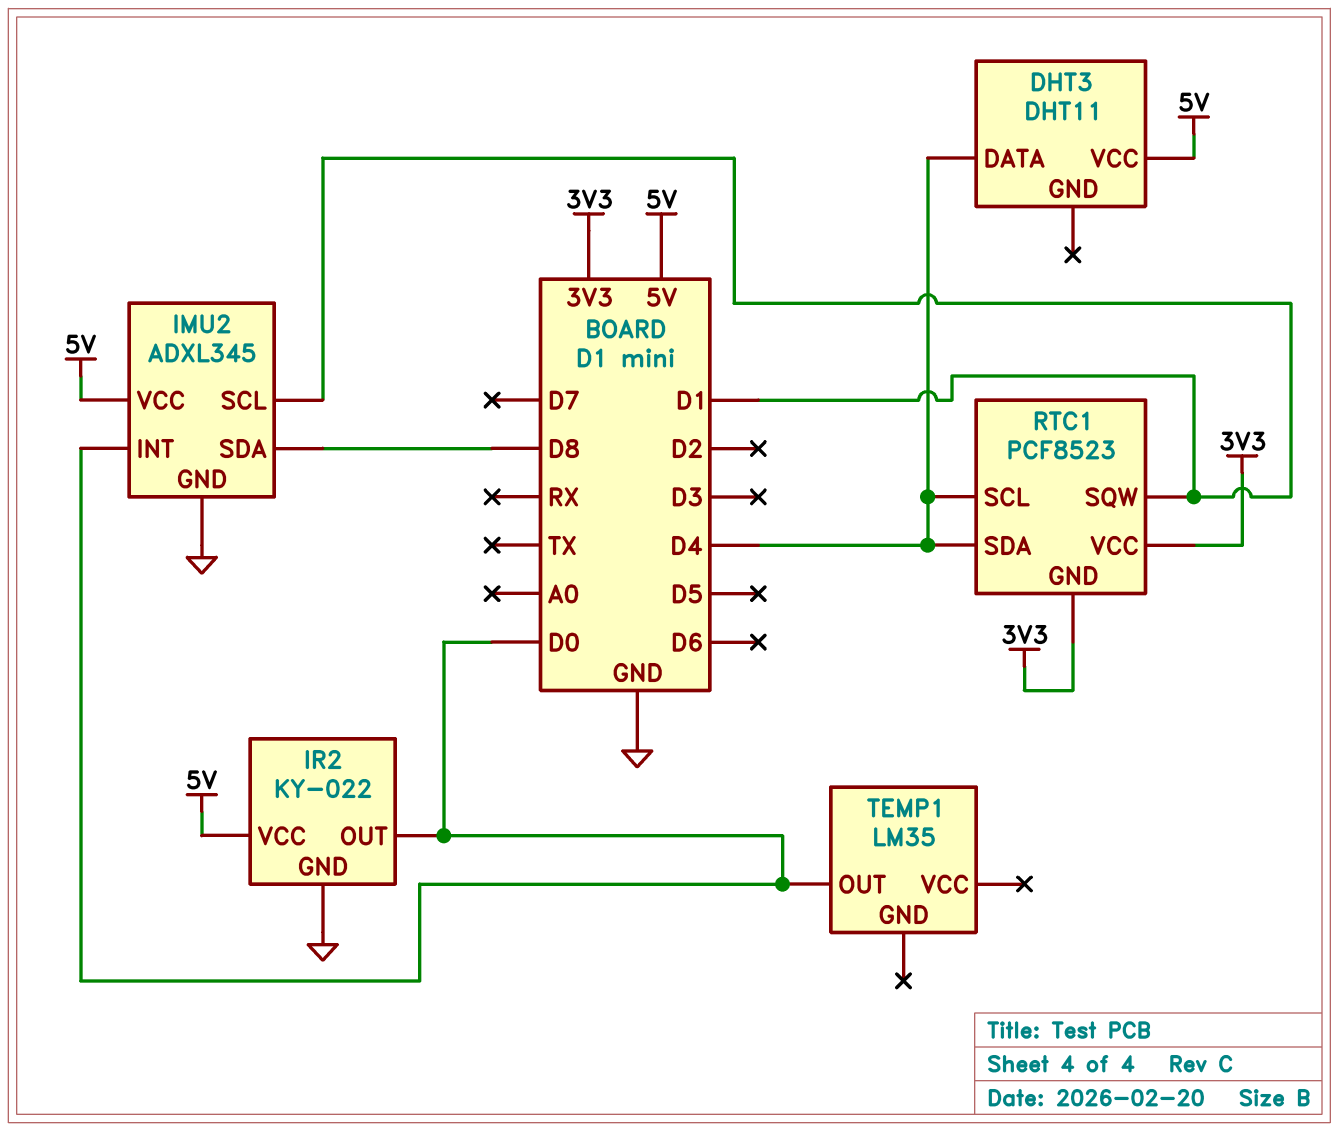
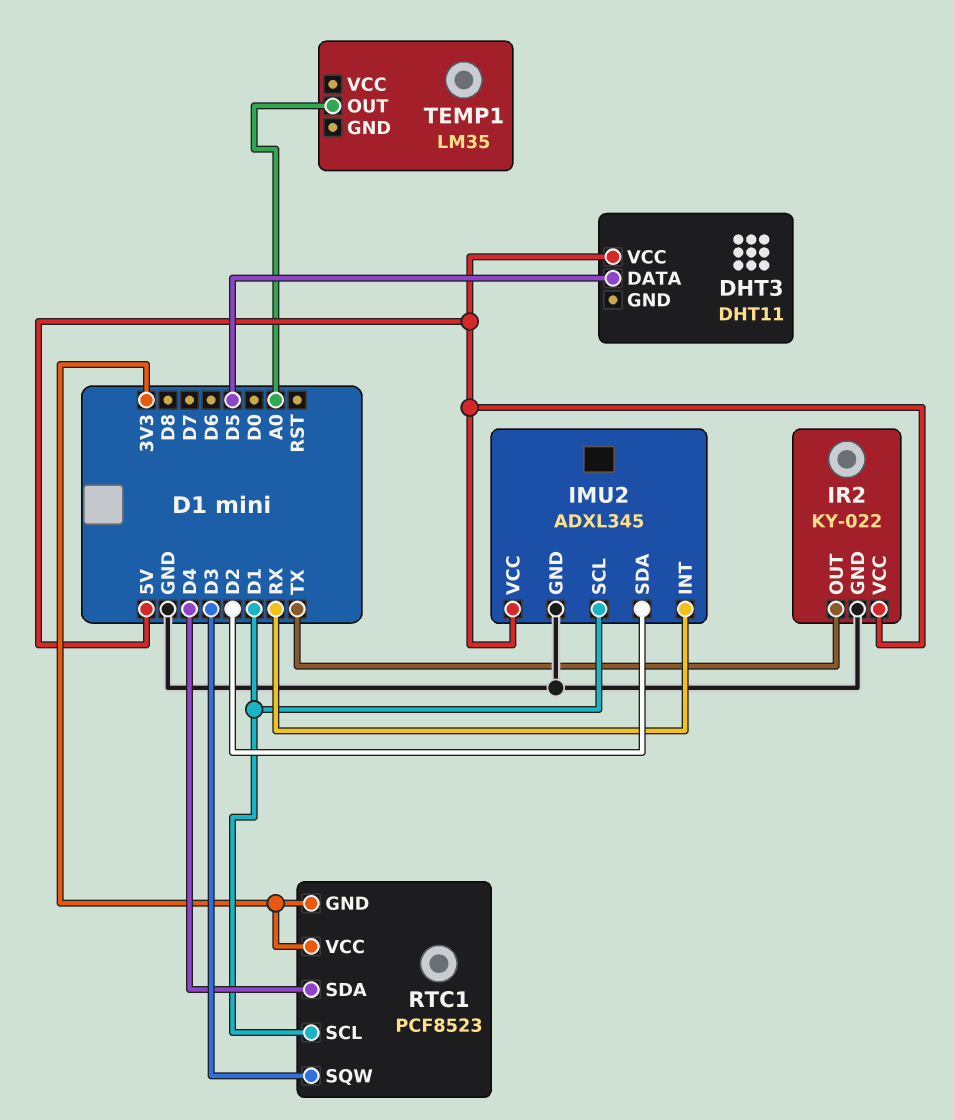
DHT3 pin DATA: D4 -> D5
IMU2 pin INT: D0 -> RX
IMU2 pin SDA: D8 -> D2
IR2 pin OUT: D0 -> TX
RTC1 pin SCL: D4 -> D1
RTC1 pin SQW: D1 -> D3
TEMP1 pin OUT: D0 -> A0

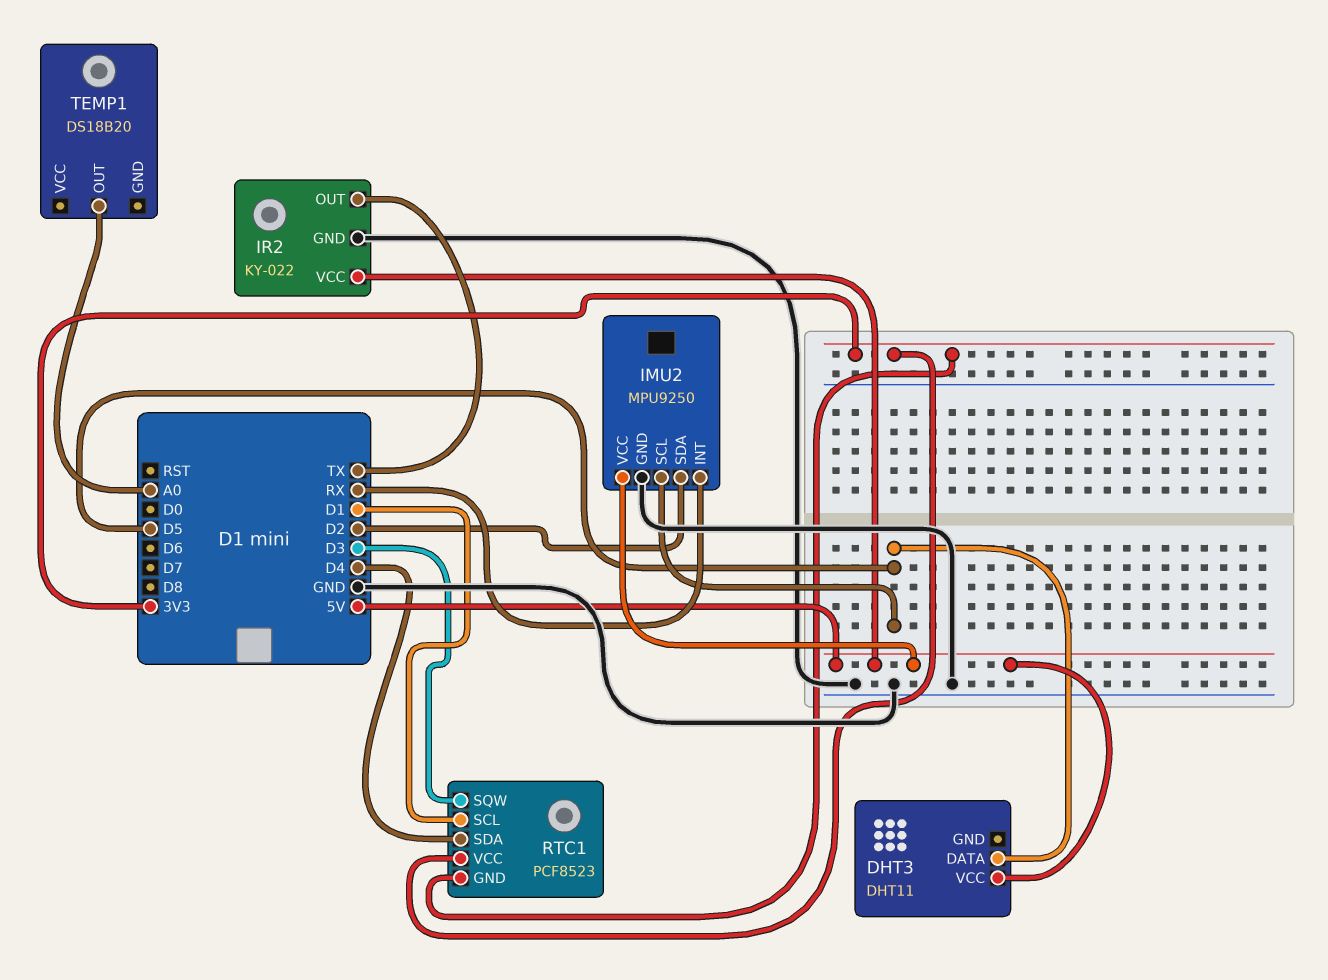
IMU2: ADXL345 -> MPU9250
IMU2 pin SCL: D1 -> D5
TEMP1: LM35 -> DS18B20

